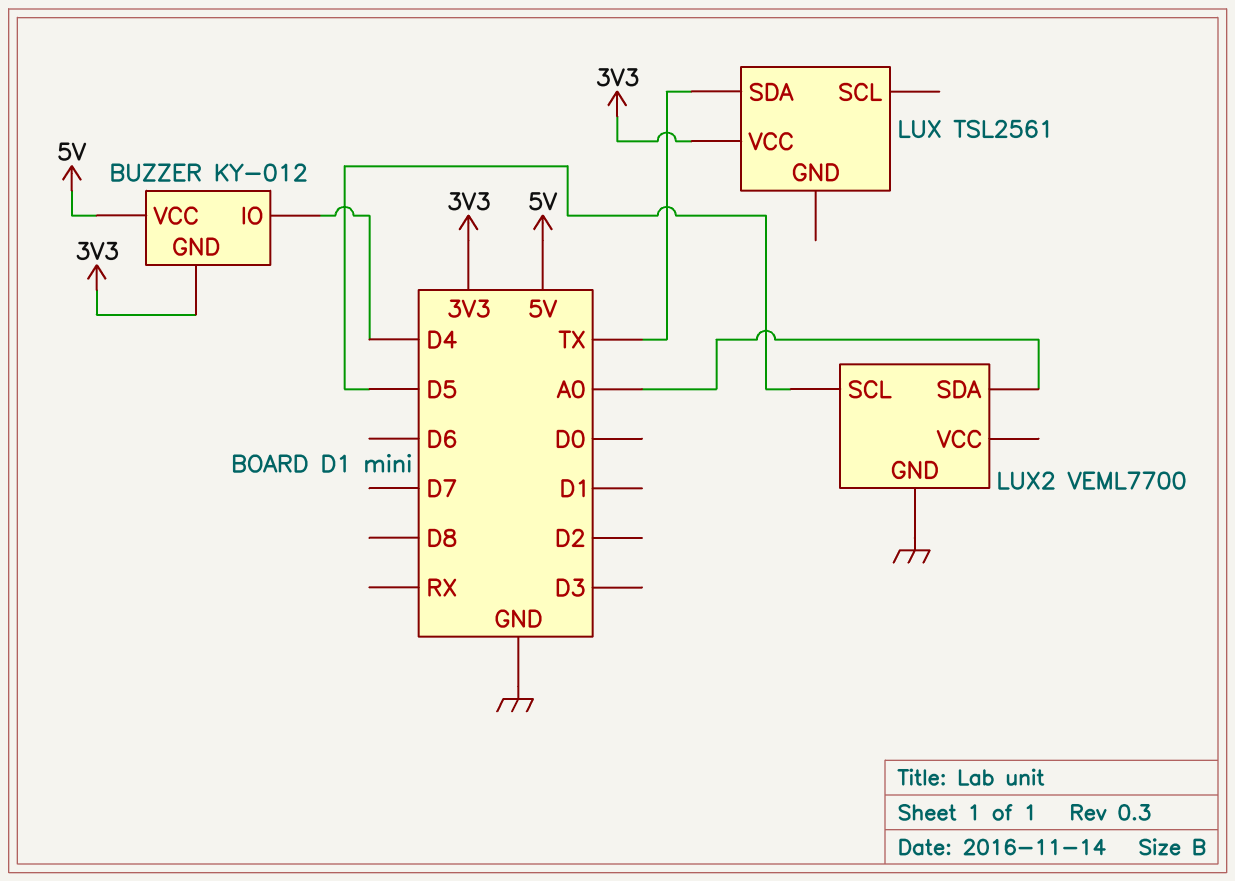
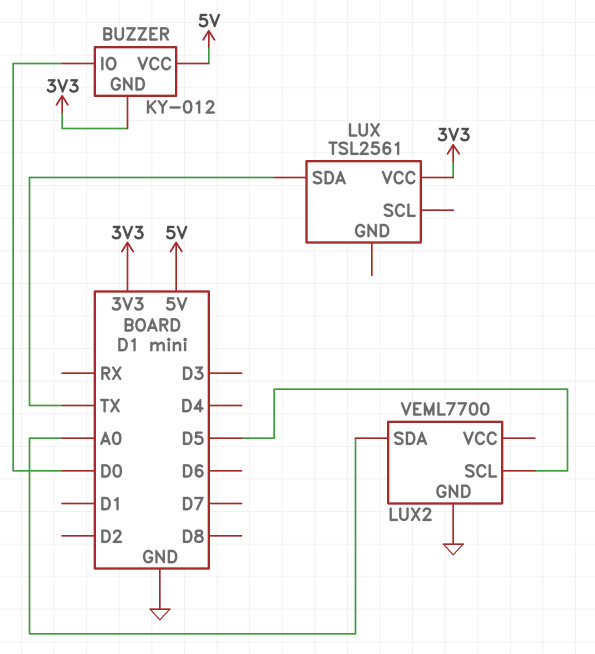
BUZZER pin IO: D4 -> D0

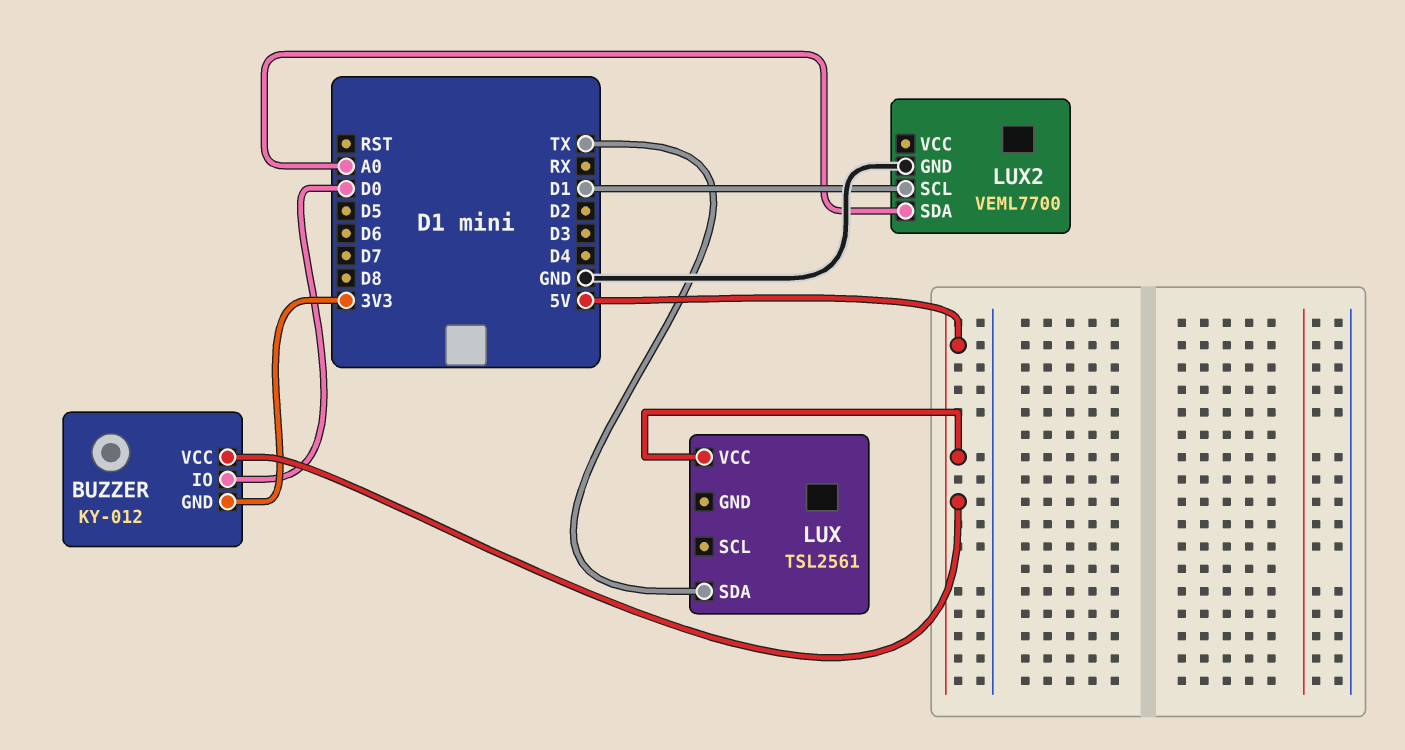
LUX pin VCC: 3V3 -> 5V
LUX2 pin SCL: D5 -> D1

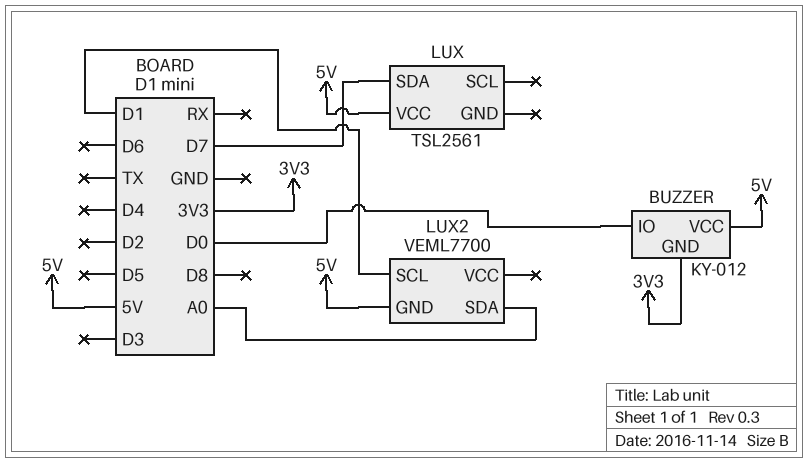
LUX pin SDA: TX -> D7
LUX2 pin GND: GND -> 5V

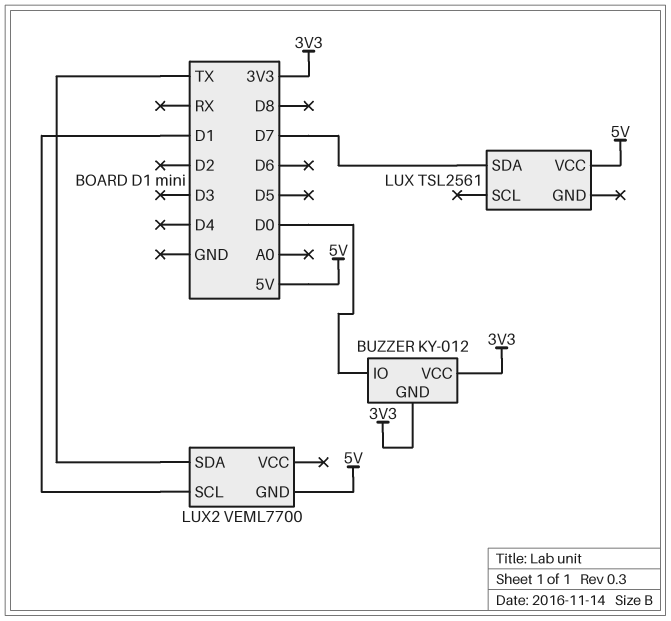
BUZZER pin VCC: 5V -> 3V3
LUX2 pin SDA: A0 -> TX

